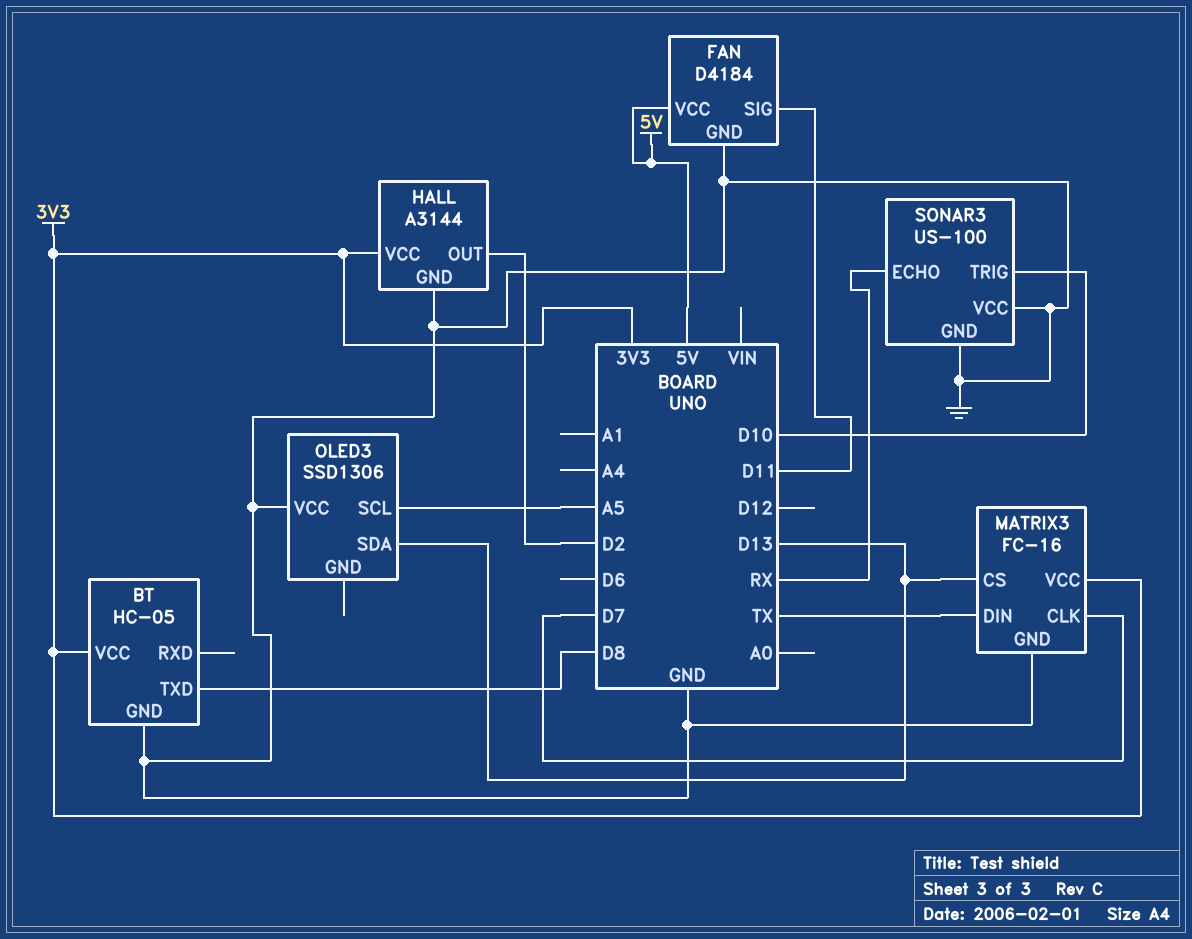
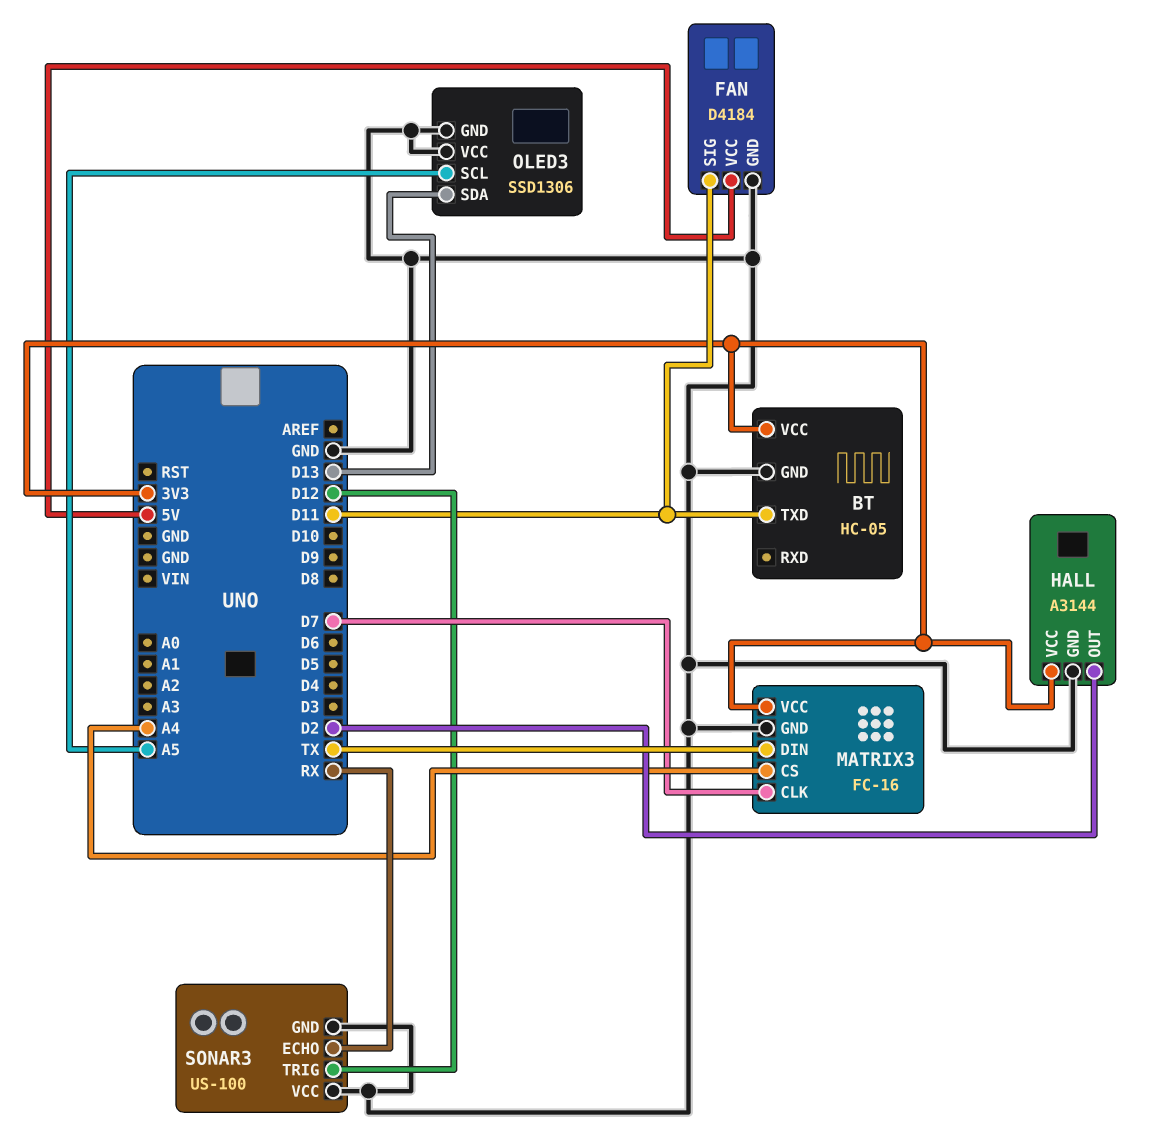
BT pin TXD: D8 -> D11
MATRIX3 pin CS: D13 -> A4
OLED3 pin GND: none -> GND
SONAR3 pin TRIG: D10 -> D12

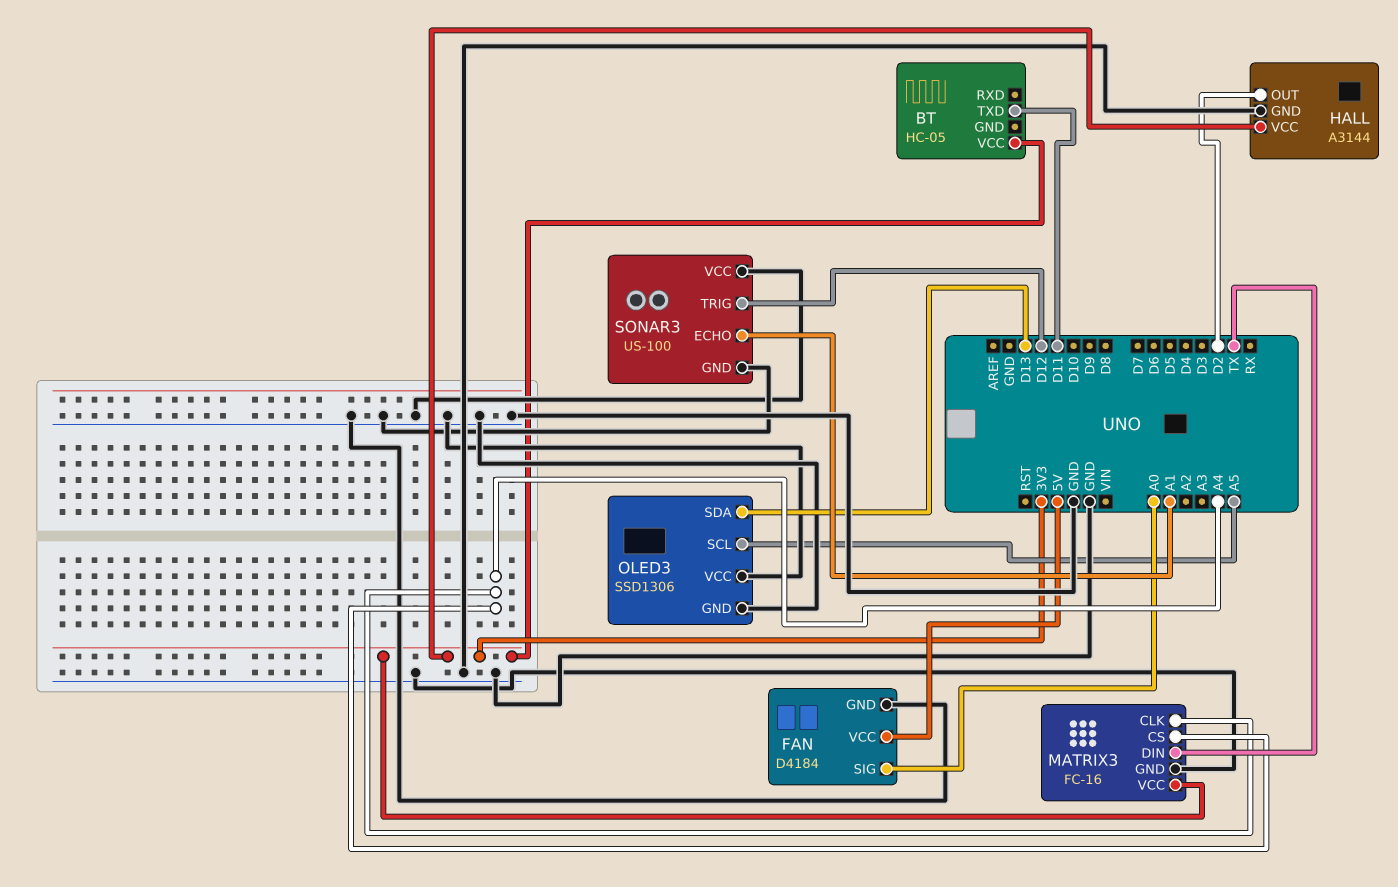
BT pin GND: GND -> none
FAN pin SIG: D11 -> A0
MATRIX3 pin CLK: D7 -> A4
SONAR3 pin ECHO: RX -> A1

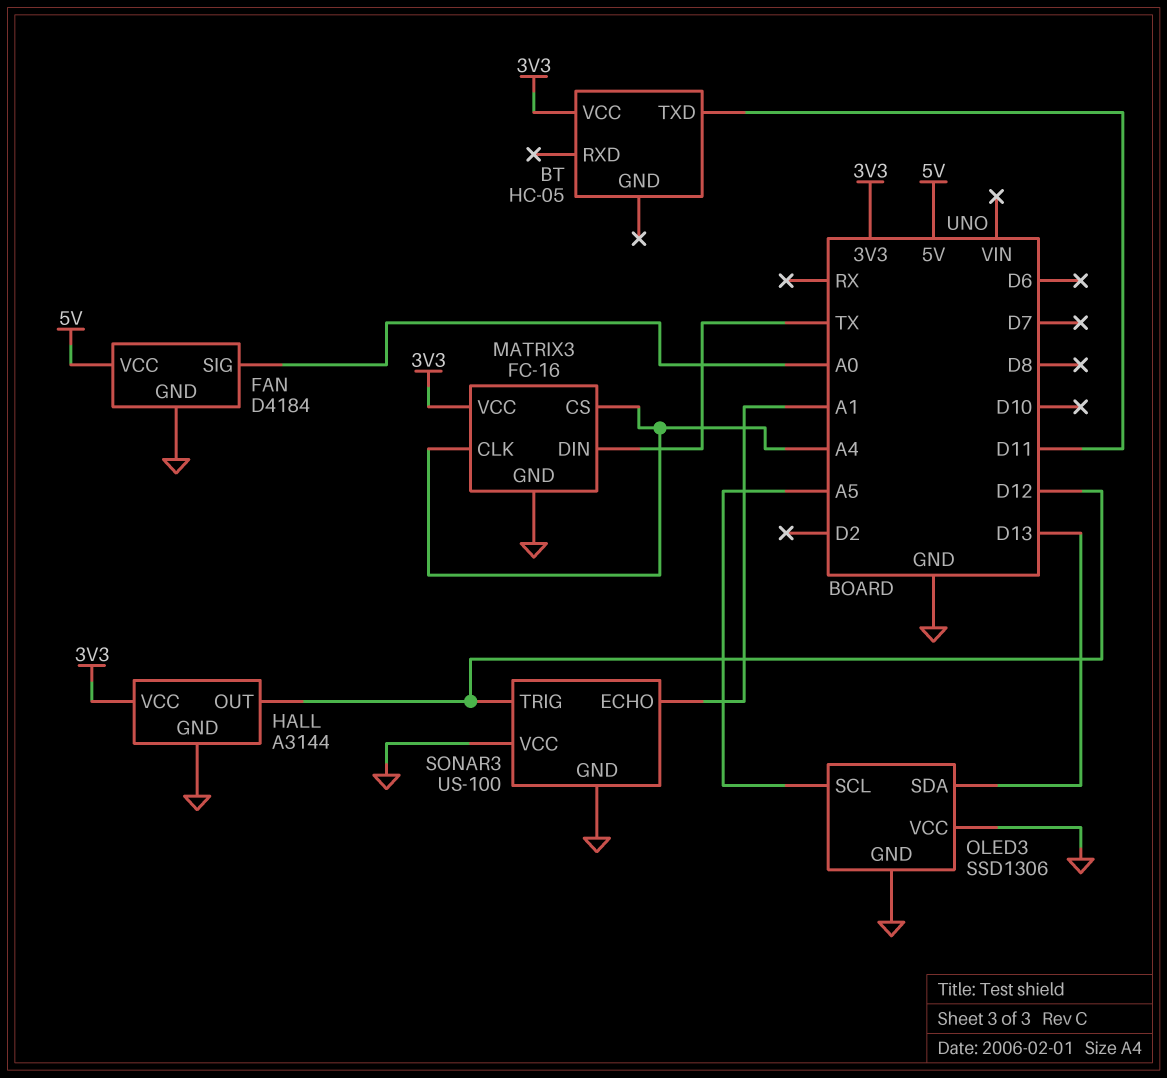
HALL pin OUT: D2 -> D12

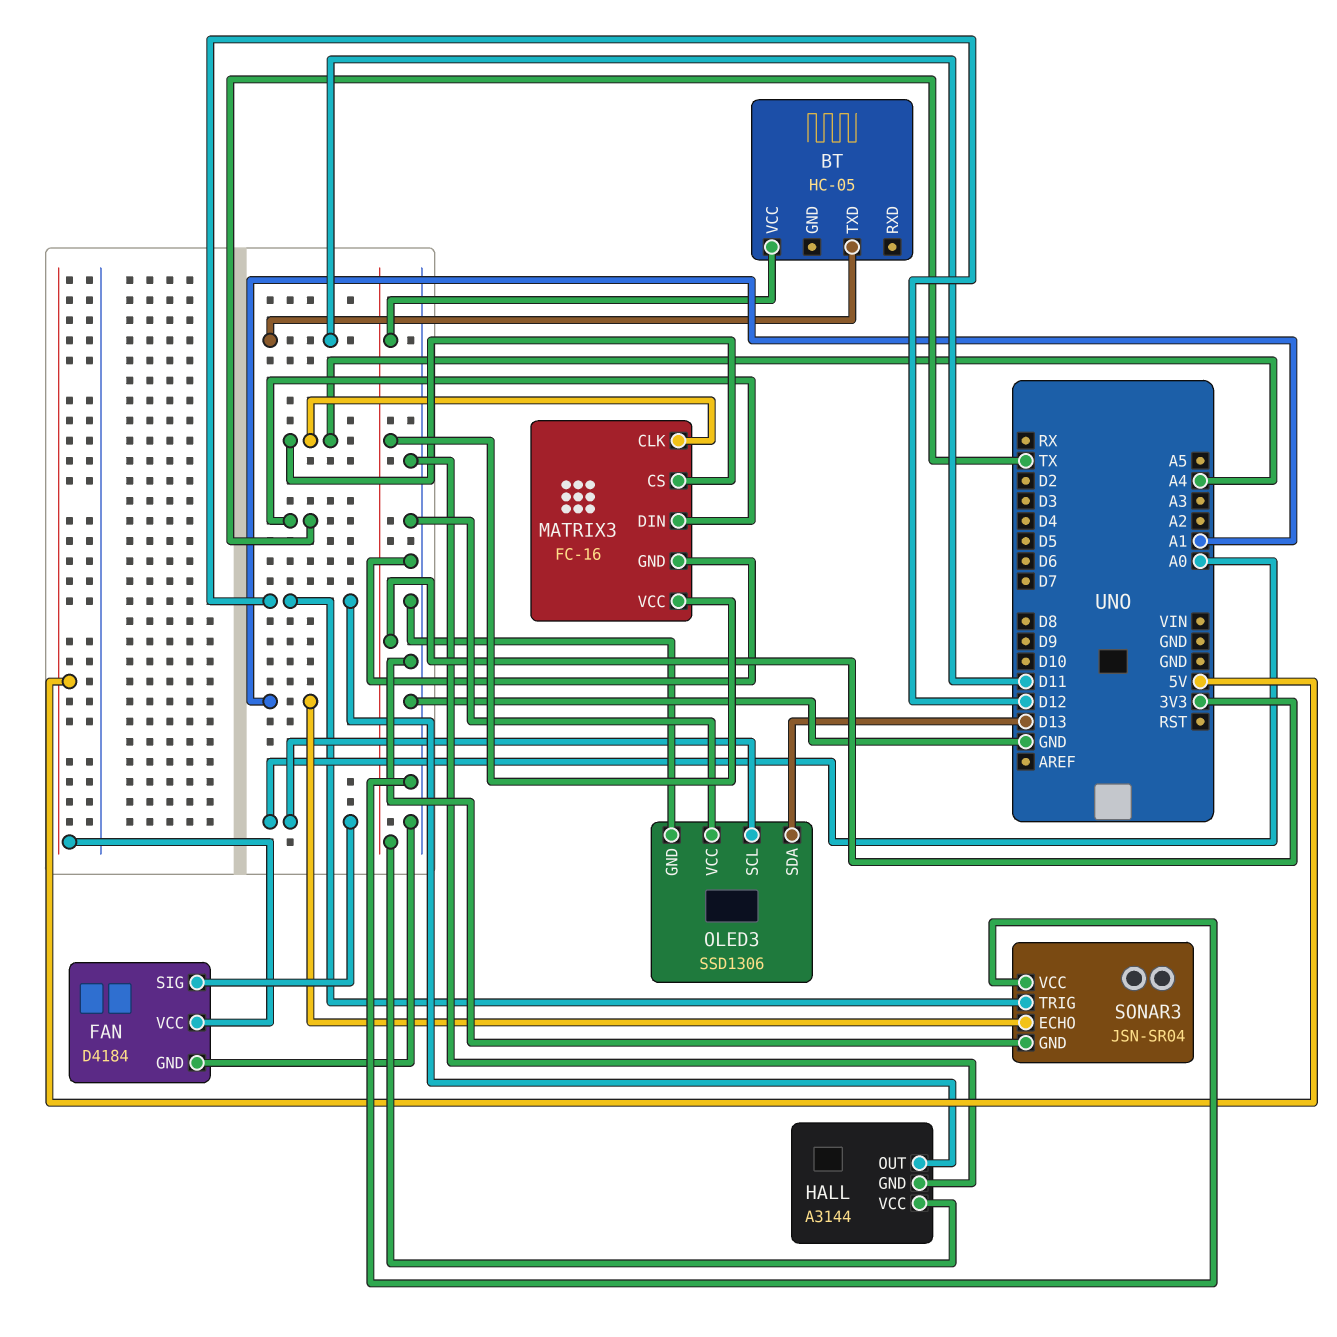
OLED3 pin SCL: A5 -> A0
SONAR3: US-100 -> JSN-SR04

